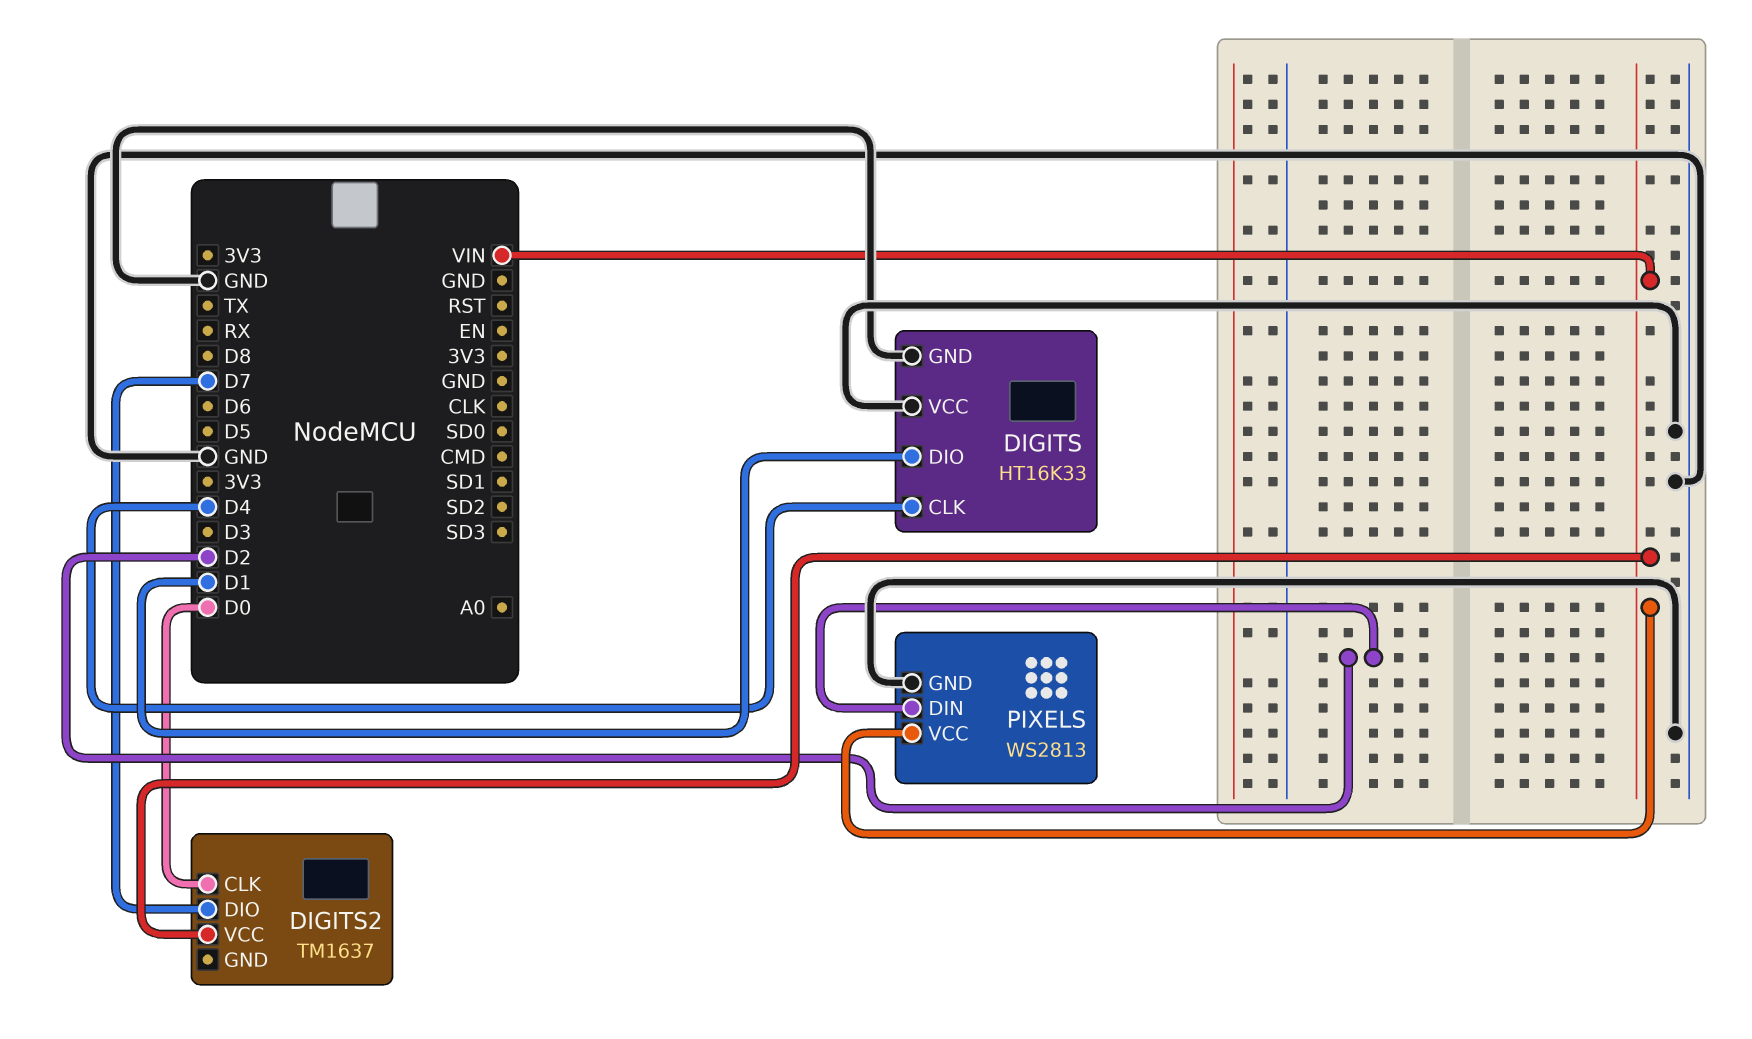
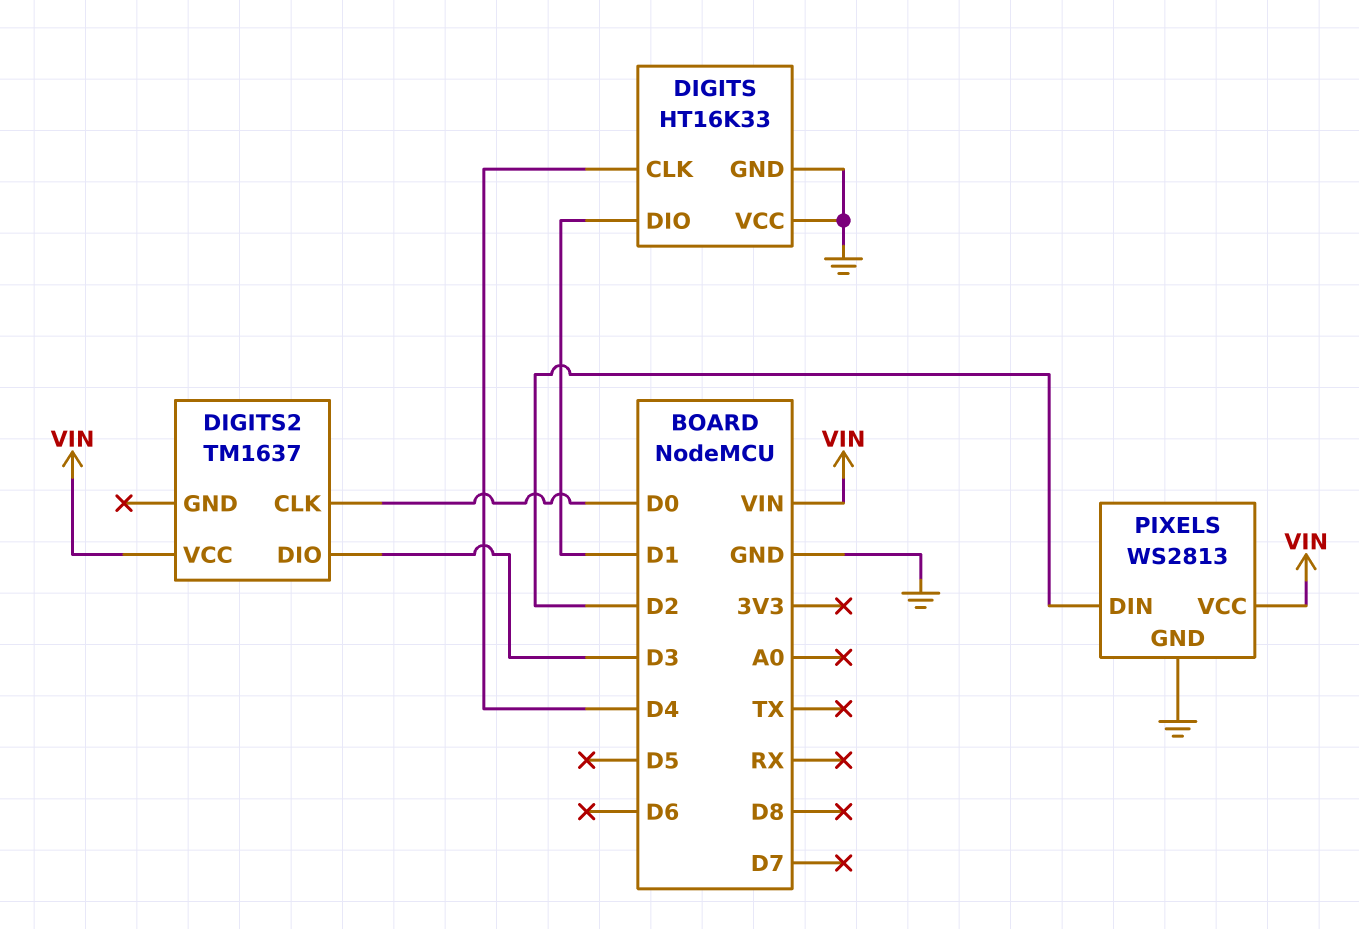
DIGITS2 pin DIO: D7 -> D3

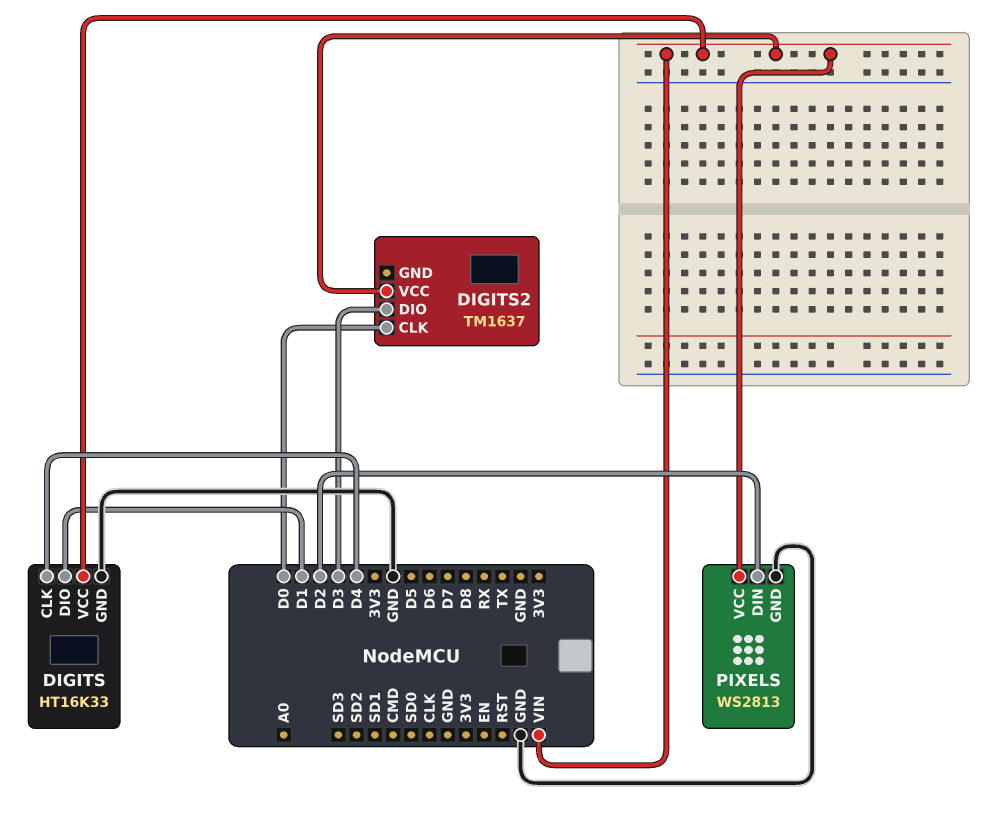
DIGITS pin VCC: GND -> VIN

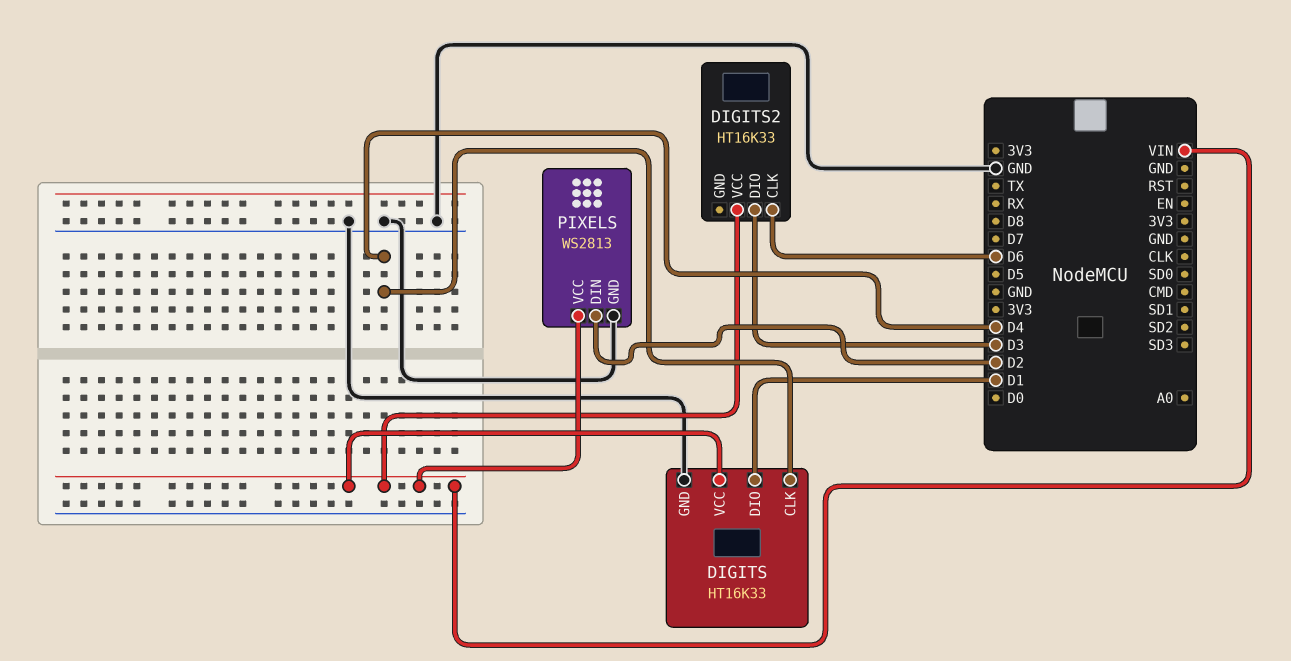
DIGITS2: TM1637 -> HT16K33
DIGITS2 pin CLK: D0 -> D6

